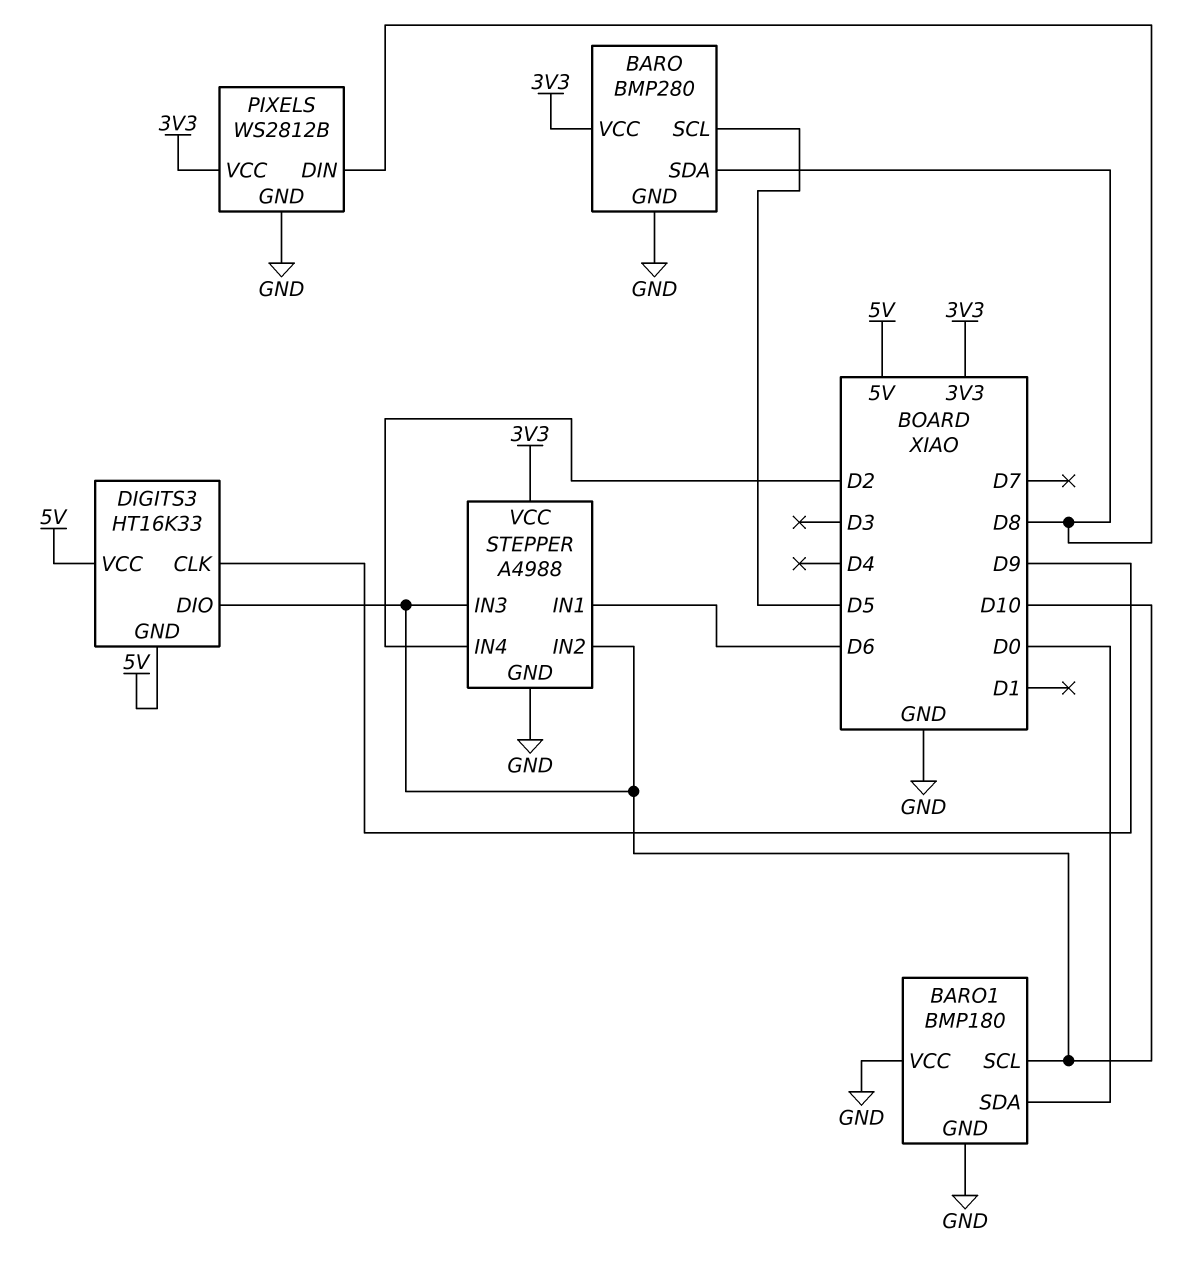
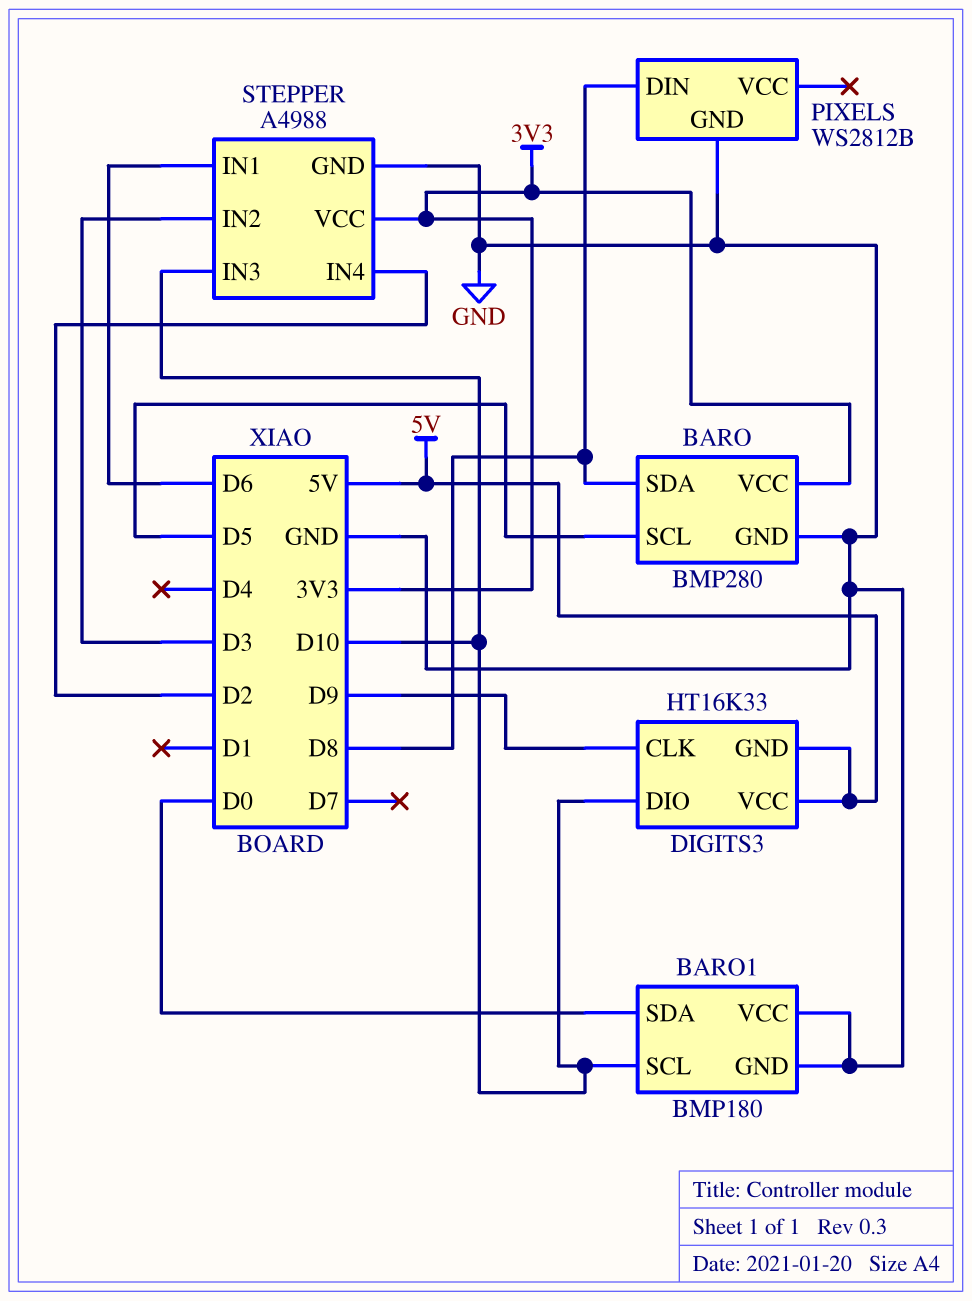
PIXELS pin VCC: 3V3 -> none
STEPPER pin IN2: D10 -> D3

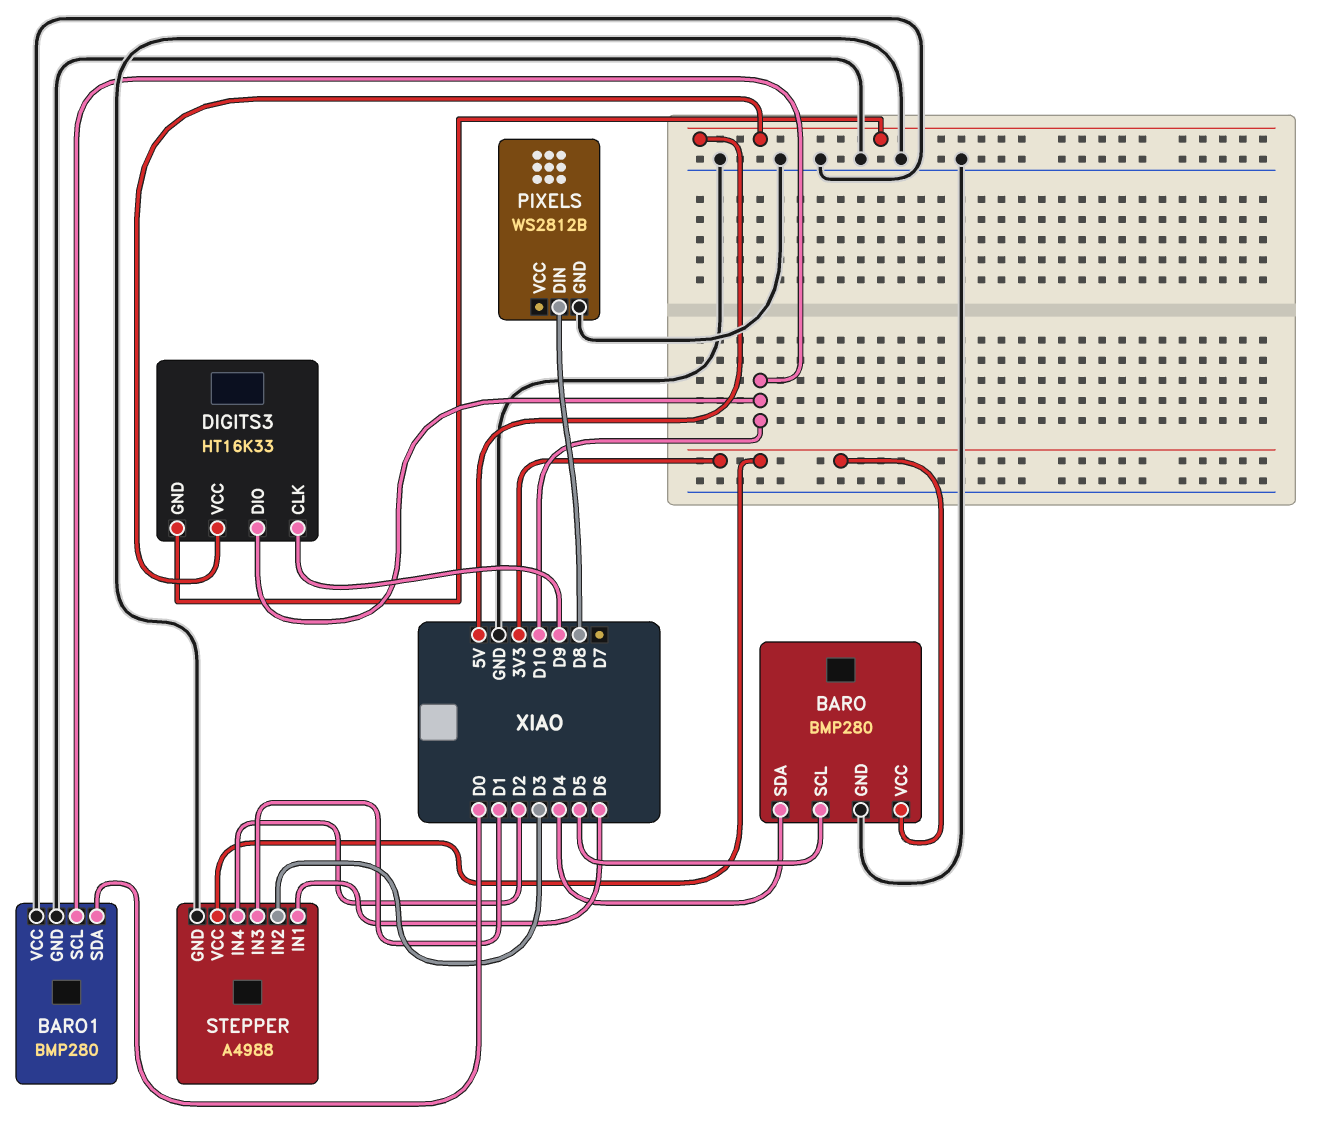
BARO pin SDA: D8 -> D4
BARO1: BMP180 -> BMP280
STEPPER pin IN3: D10 -> D1

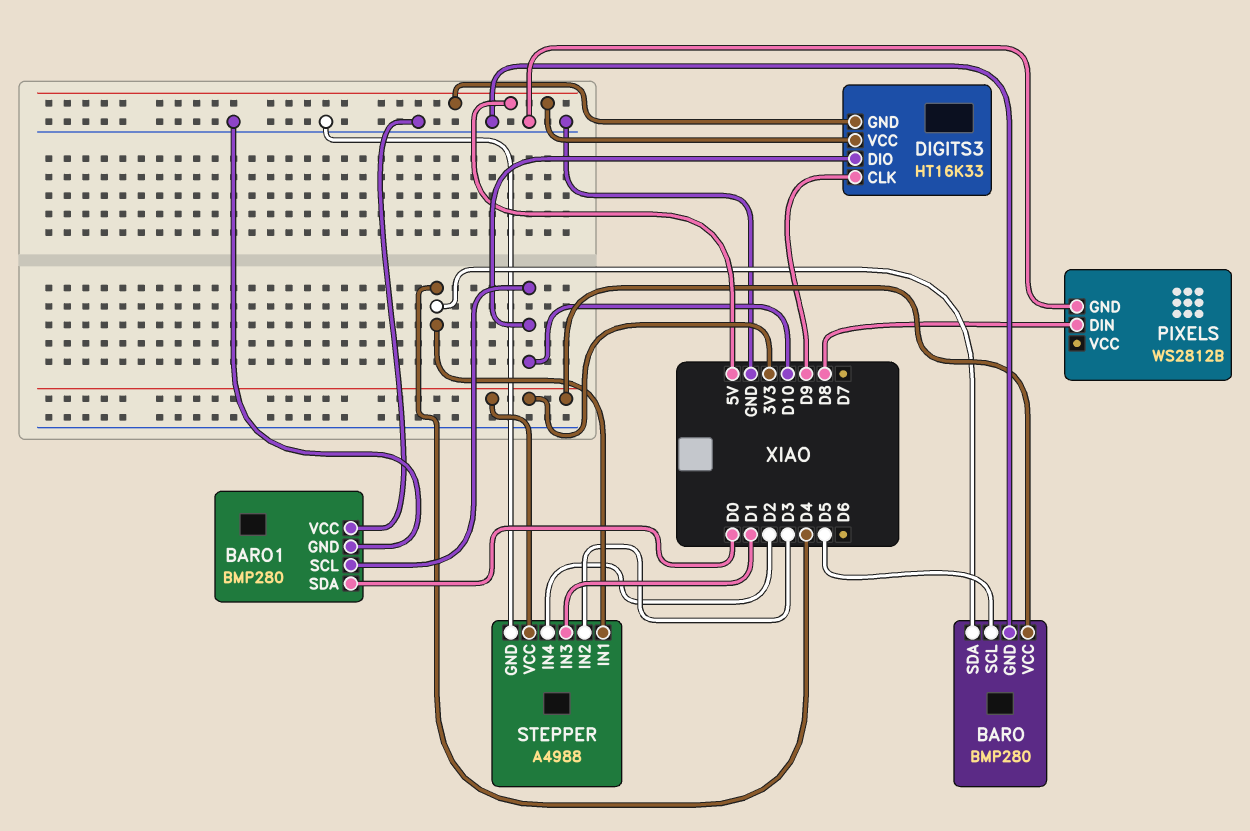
STEPPER pin IN1: D6 -> D4

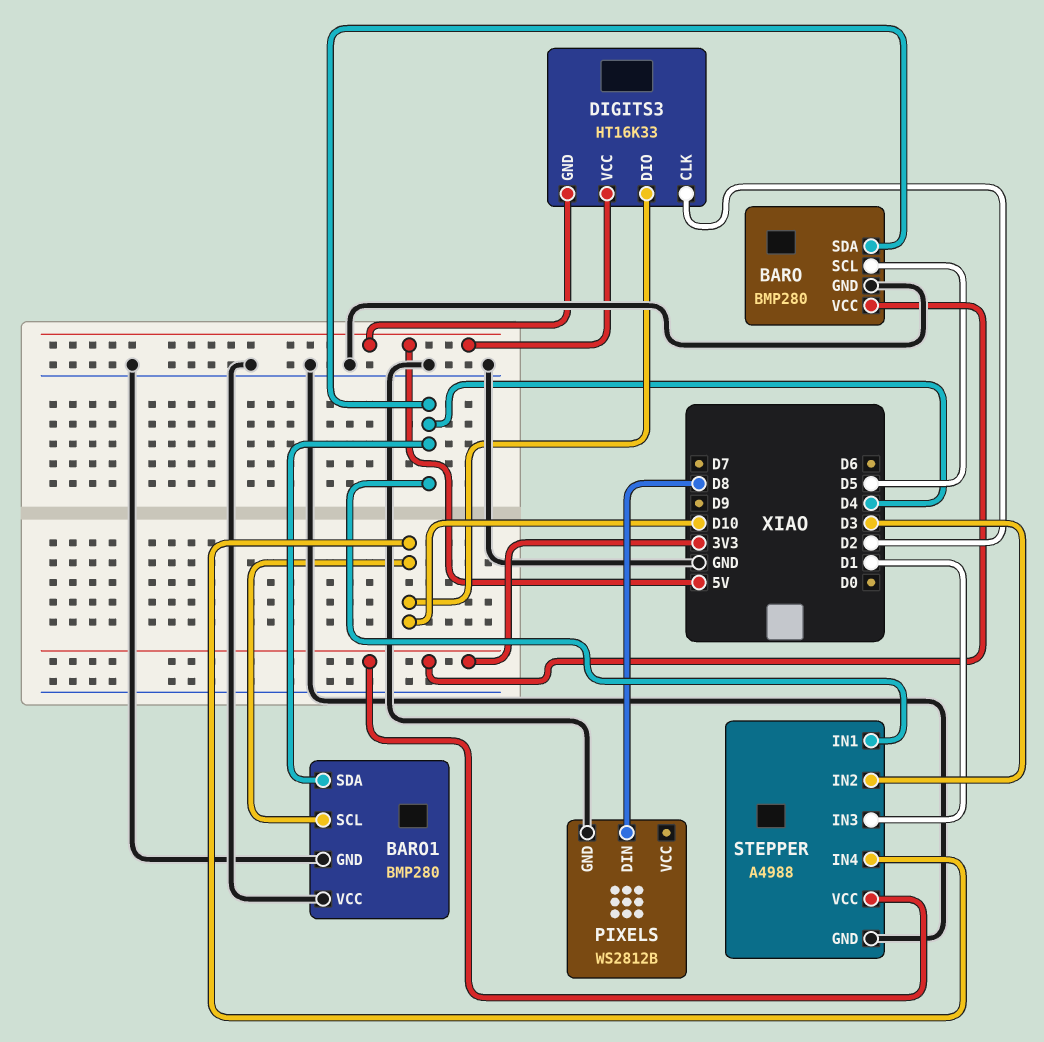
BARO1 pin SDA: D0 -> D4
DIGITS3 pin CLK: D9 -> D2
STEPPER pin IN4: D2 -> D10

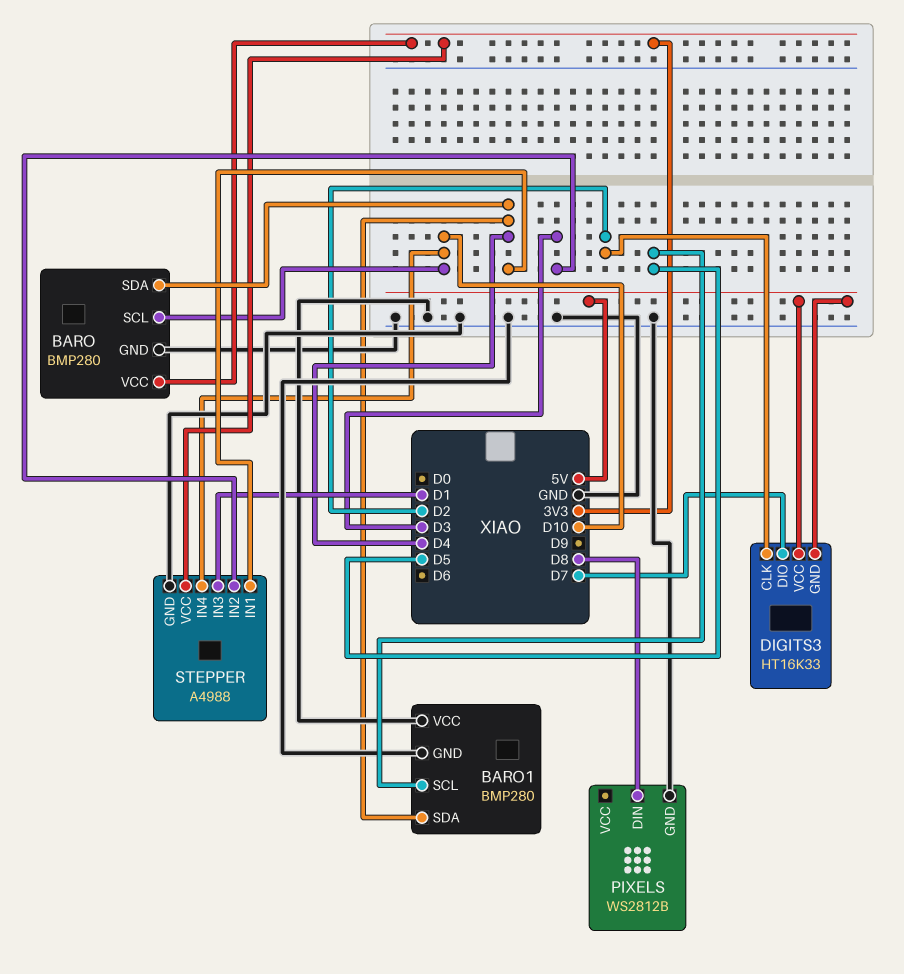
BARO pin SCL: D5 -> D10
BARO1 pin SCL: D10 -> D5
DIGITS3 pin DIO: D10 -> D7

